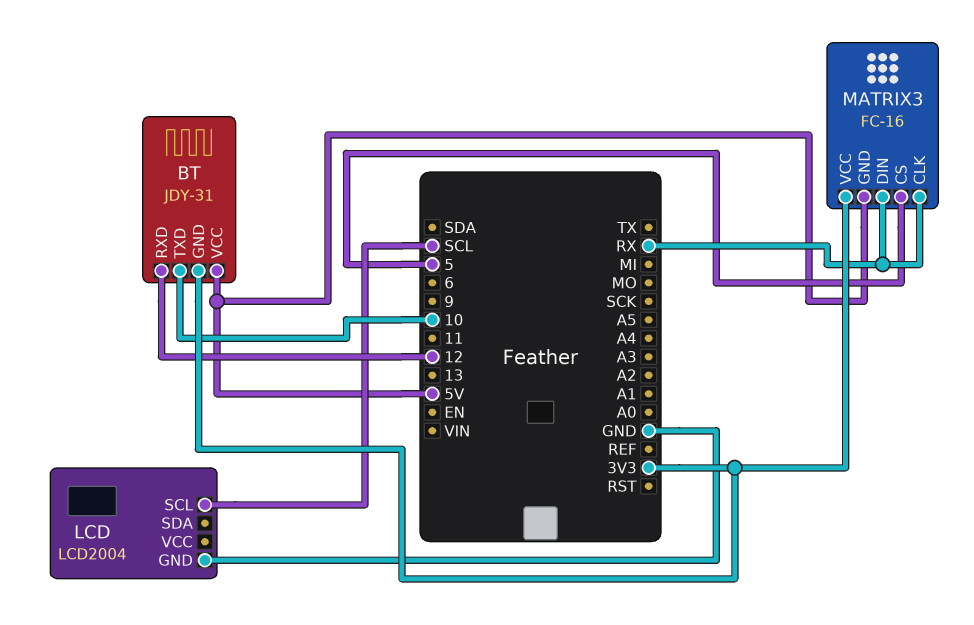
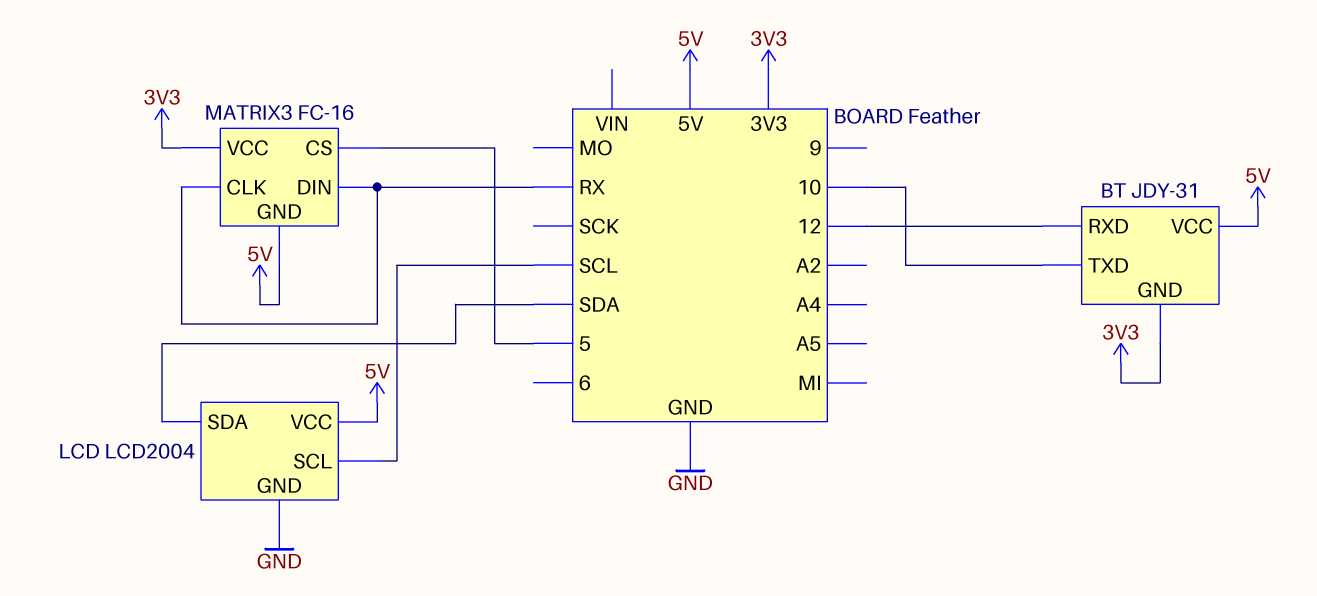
LCD pin SDA: none -> SDA
LCD pin VCC: none -> 5V

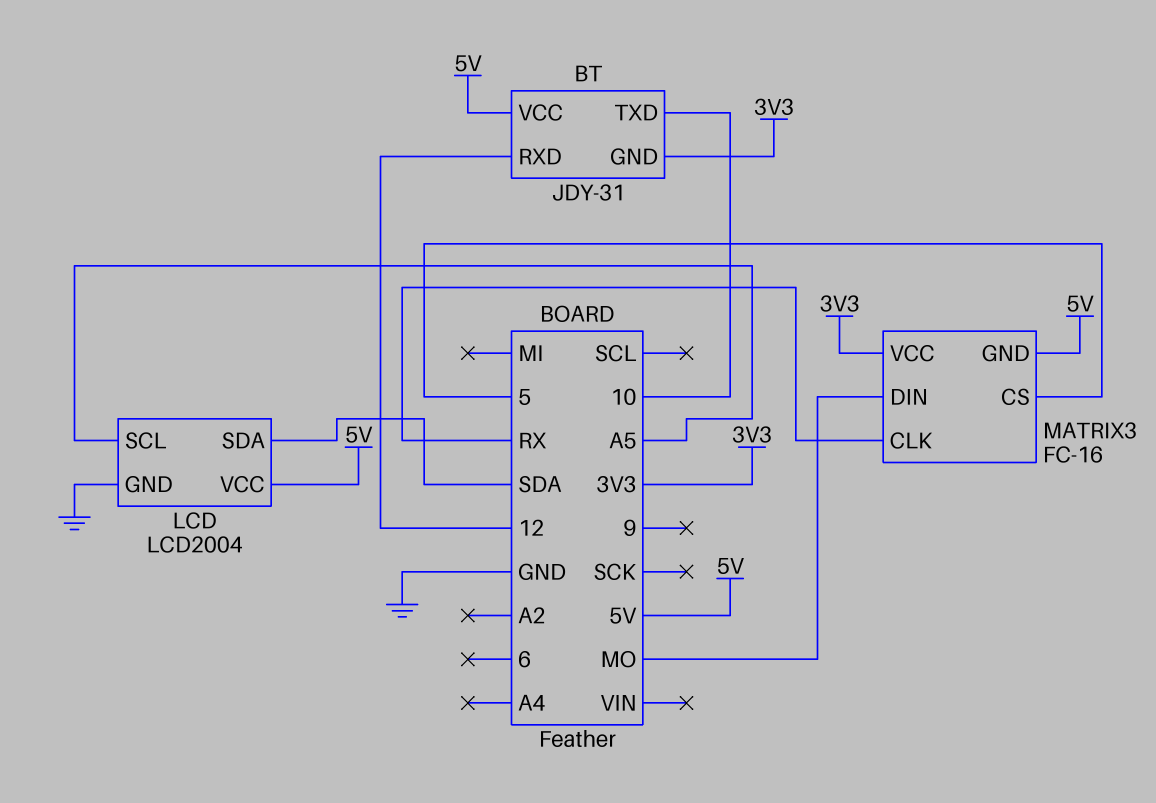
LCD pin SCL: SCL -> A5
MATRIX3 pin DIN: RX -> MO

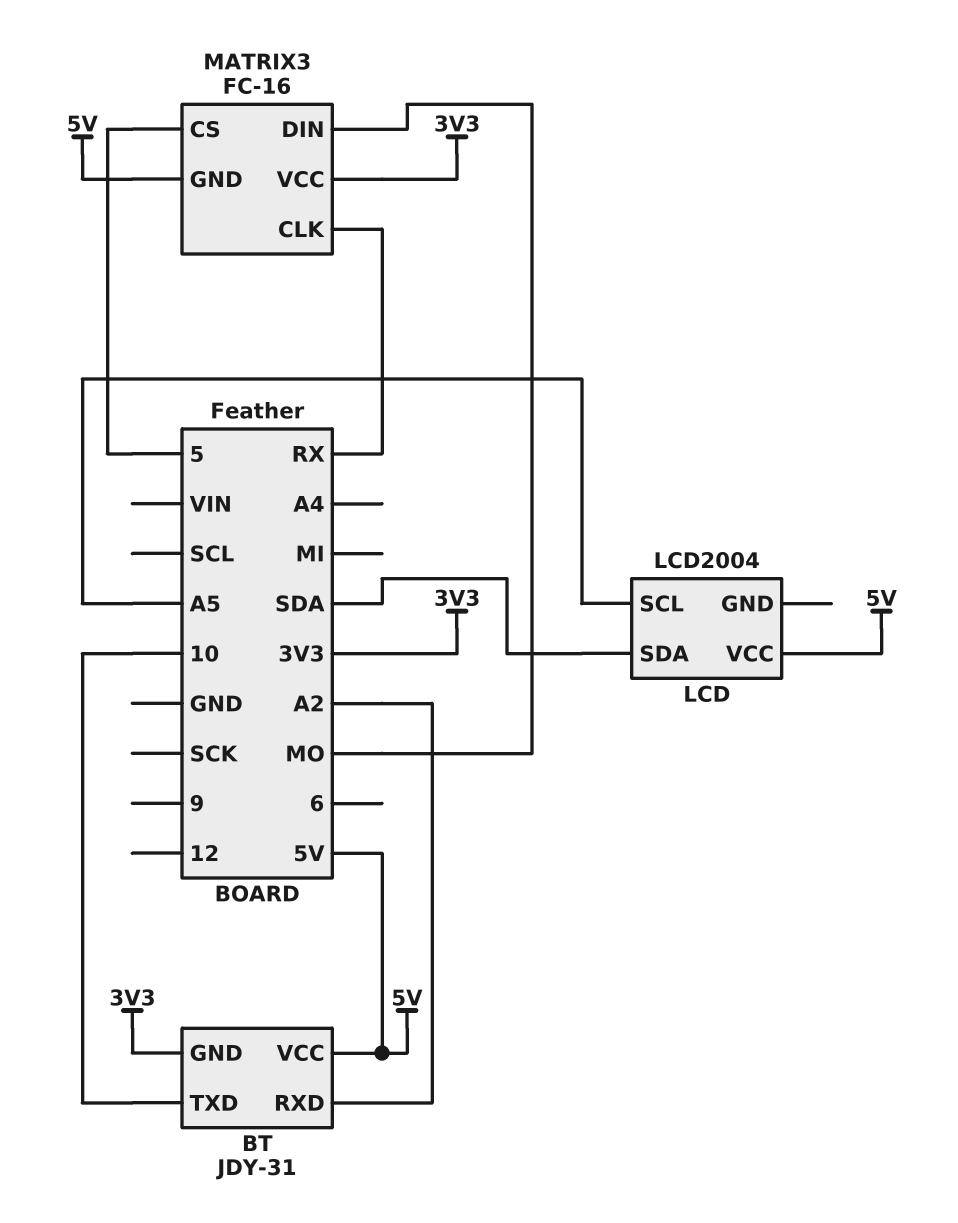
BT pin RXD: 12 -> A2
LCD pin GND: GND -> none

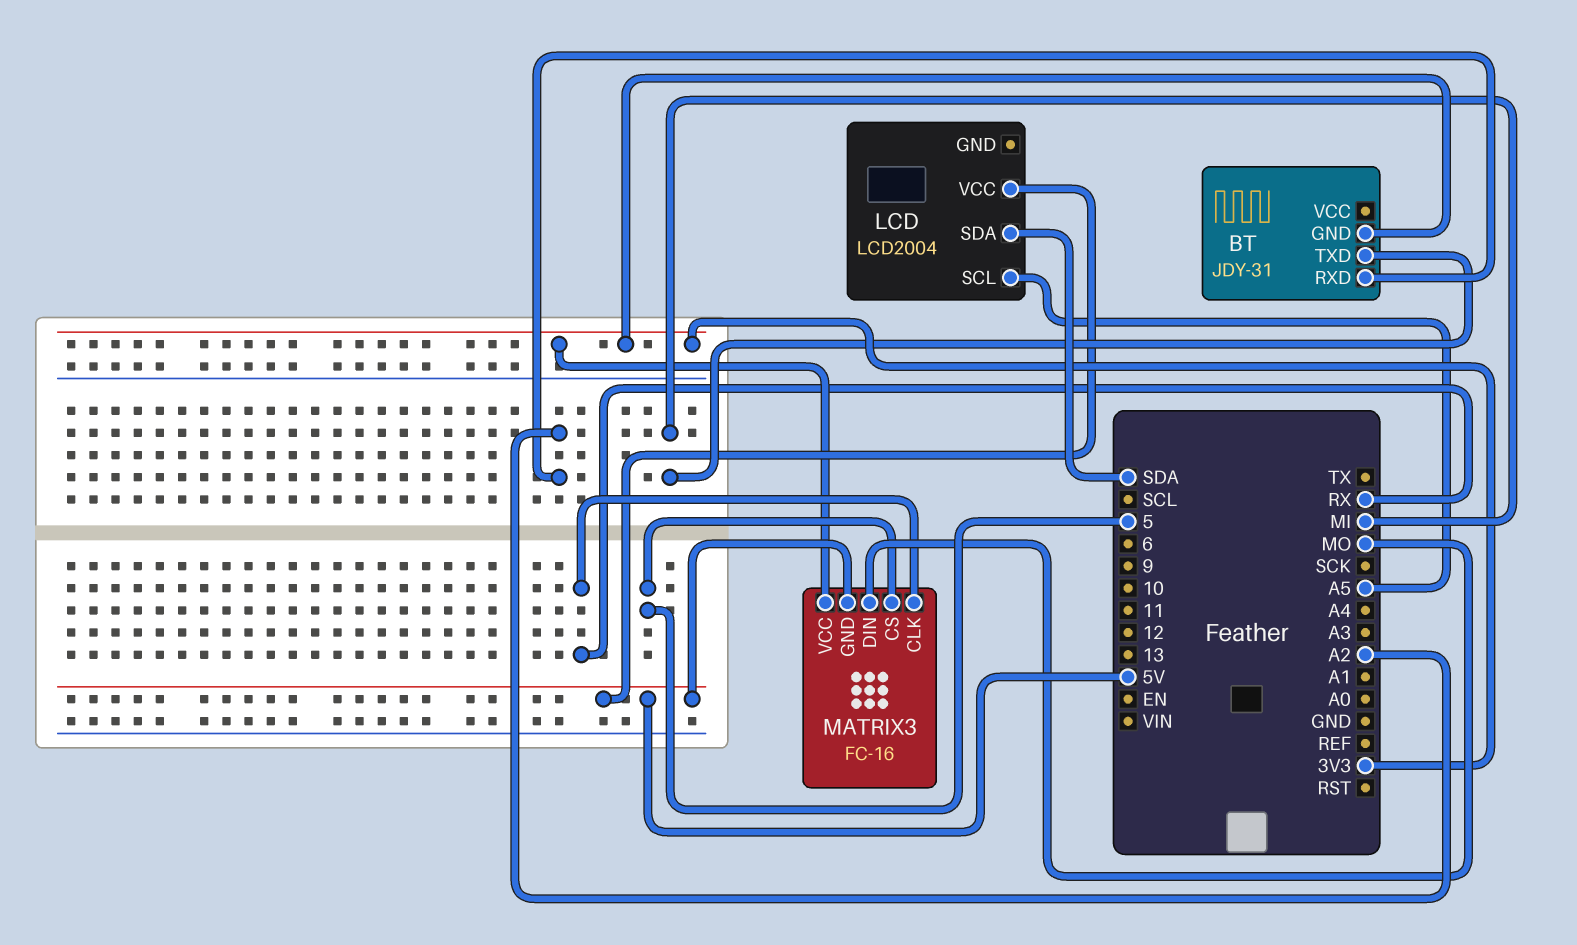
BT pin TXD: 10 -> MI
BT pin VCC: 5V -> none

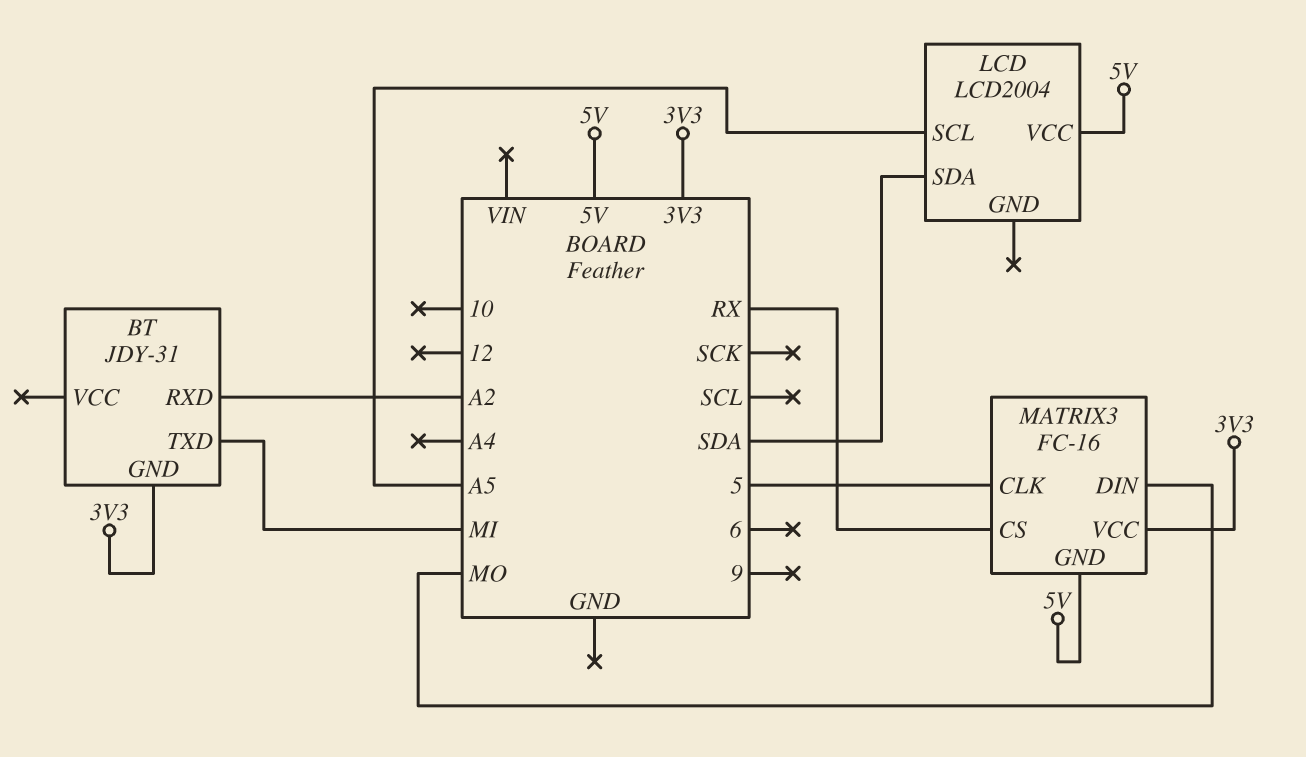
MATRIX3 pin CLK: RX -> 5
MATRIX3 pin CS: 5 -> RX

